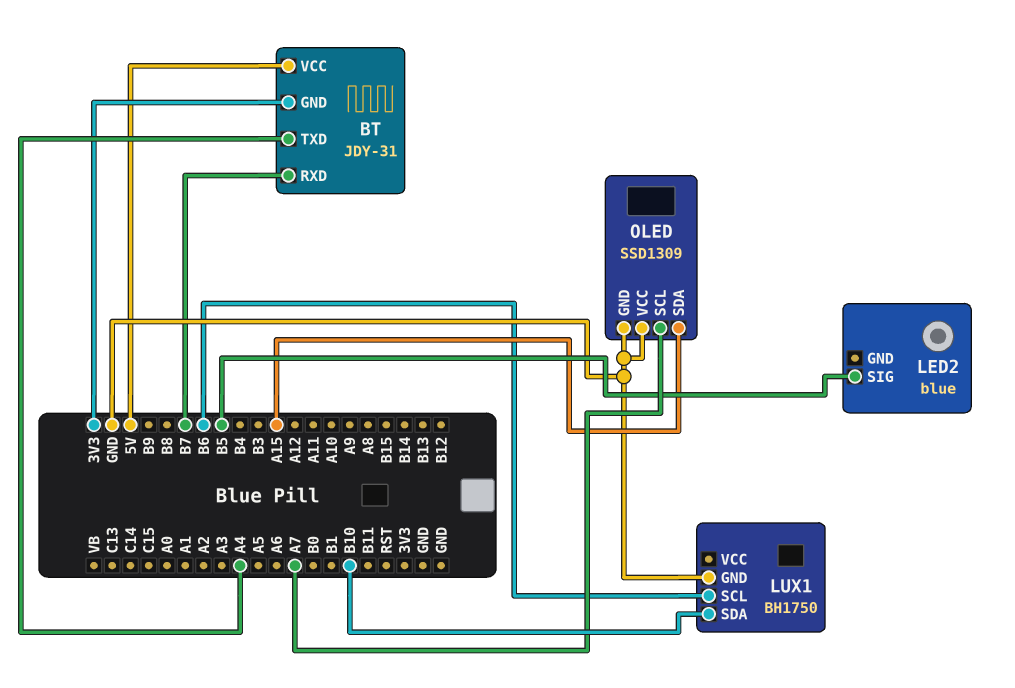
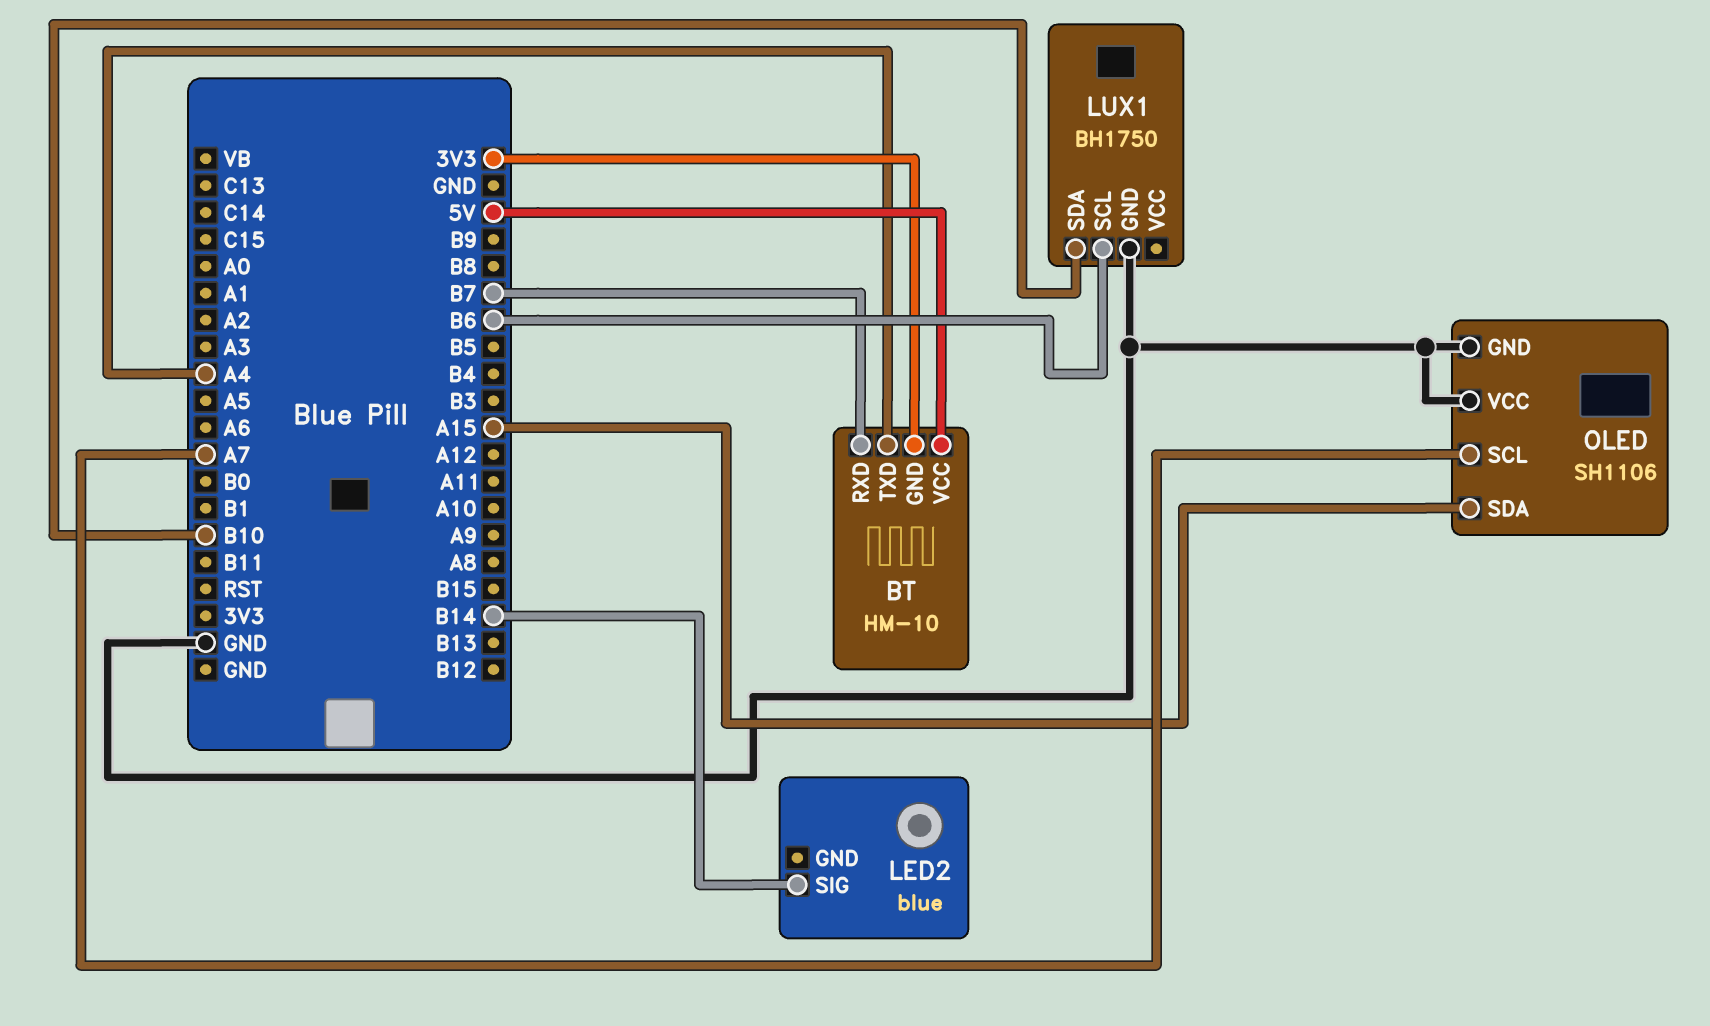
BT: JDY-31 -> HM-10
LED2 pin SIG: B5 -> B14
OLED: SSD1309 -> SH1106

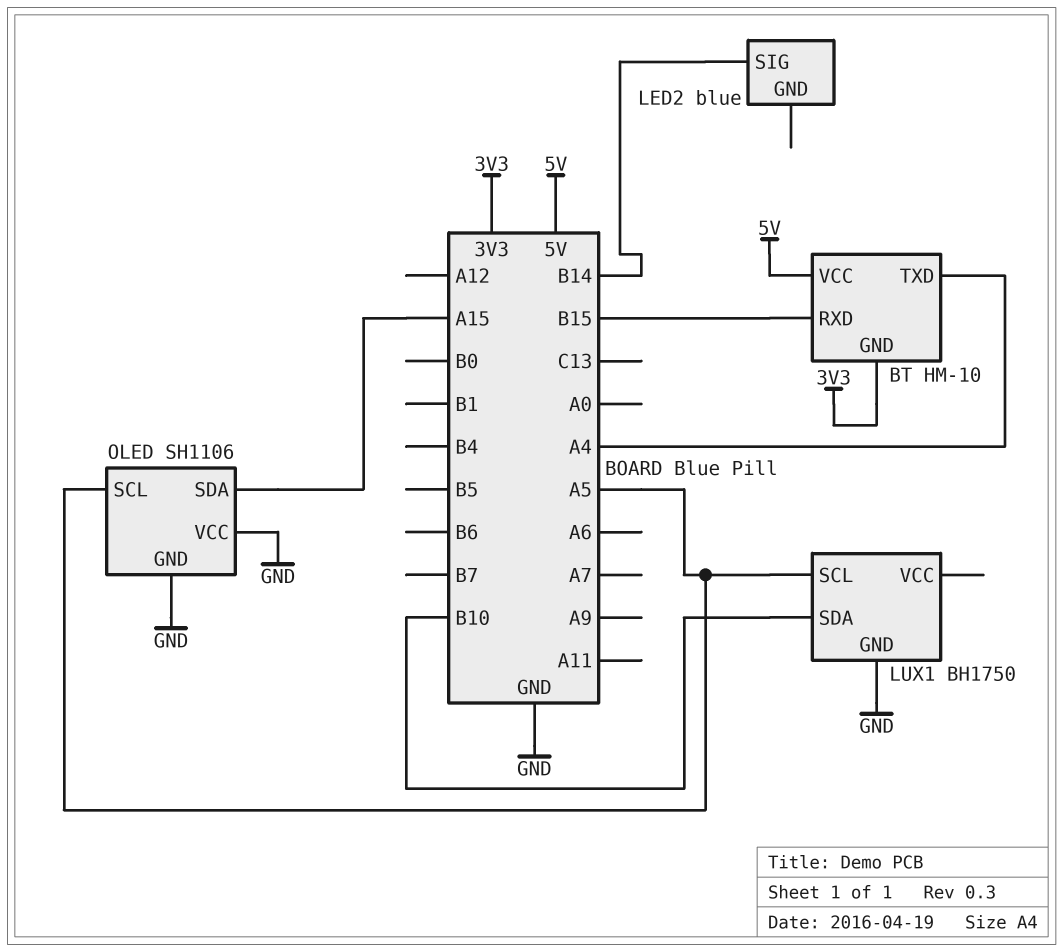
BT pin RXD: B7 -> B15
LUX1 pin SCL: B6 -> A5
OLED pin SCL: A7 -> A5

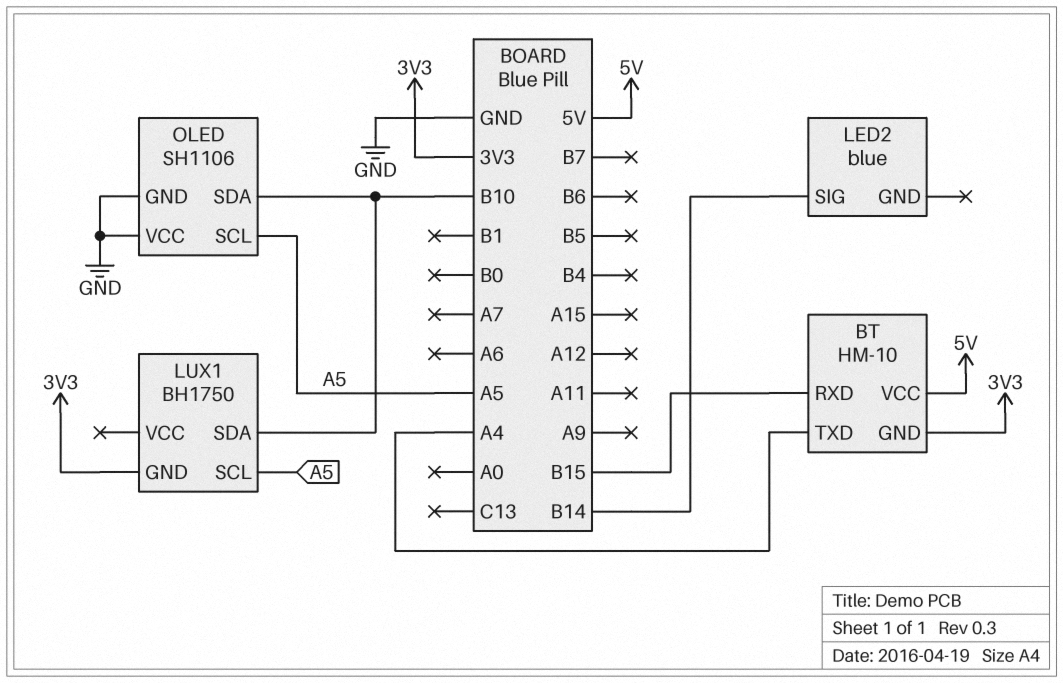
LUX1 pin GND: GND -> 3V3
OLED pin SDA: A15 -> B10

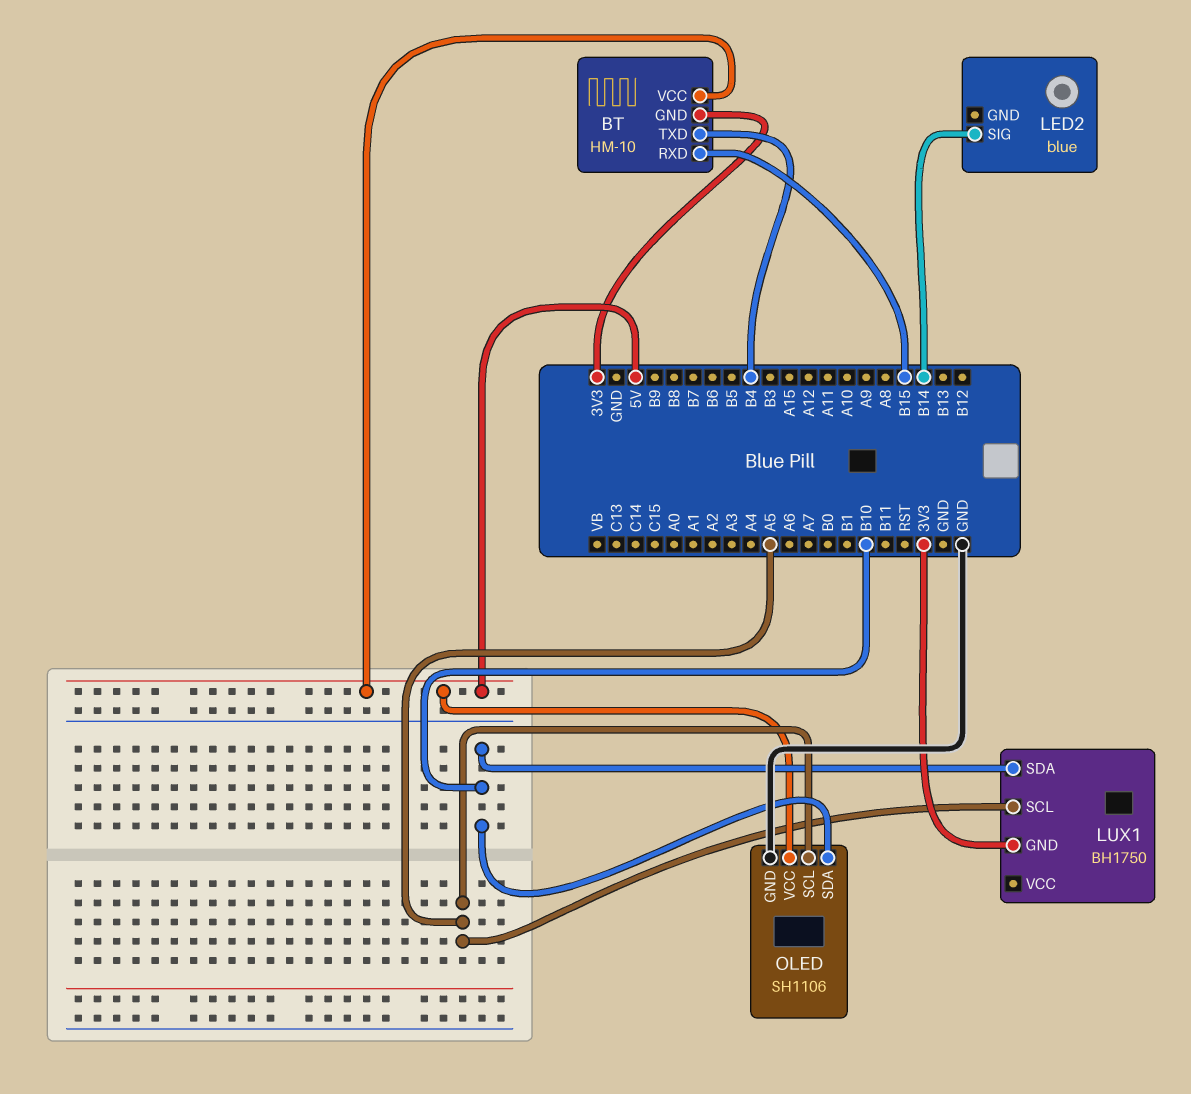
BT pin TXD: A4 -> B4
OLED pin VCC: GND -> 5V

